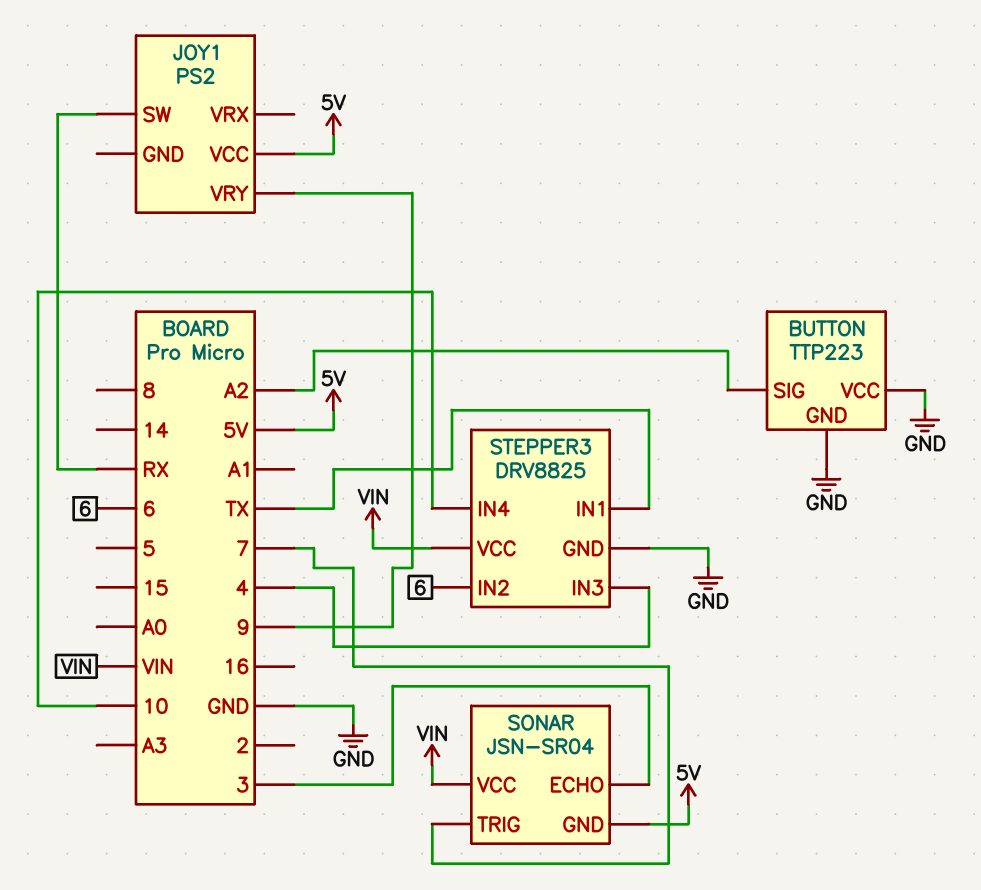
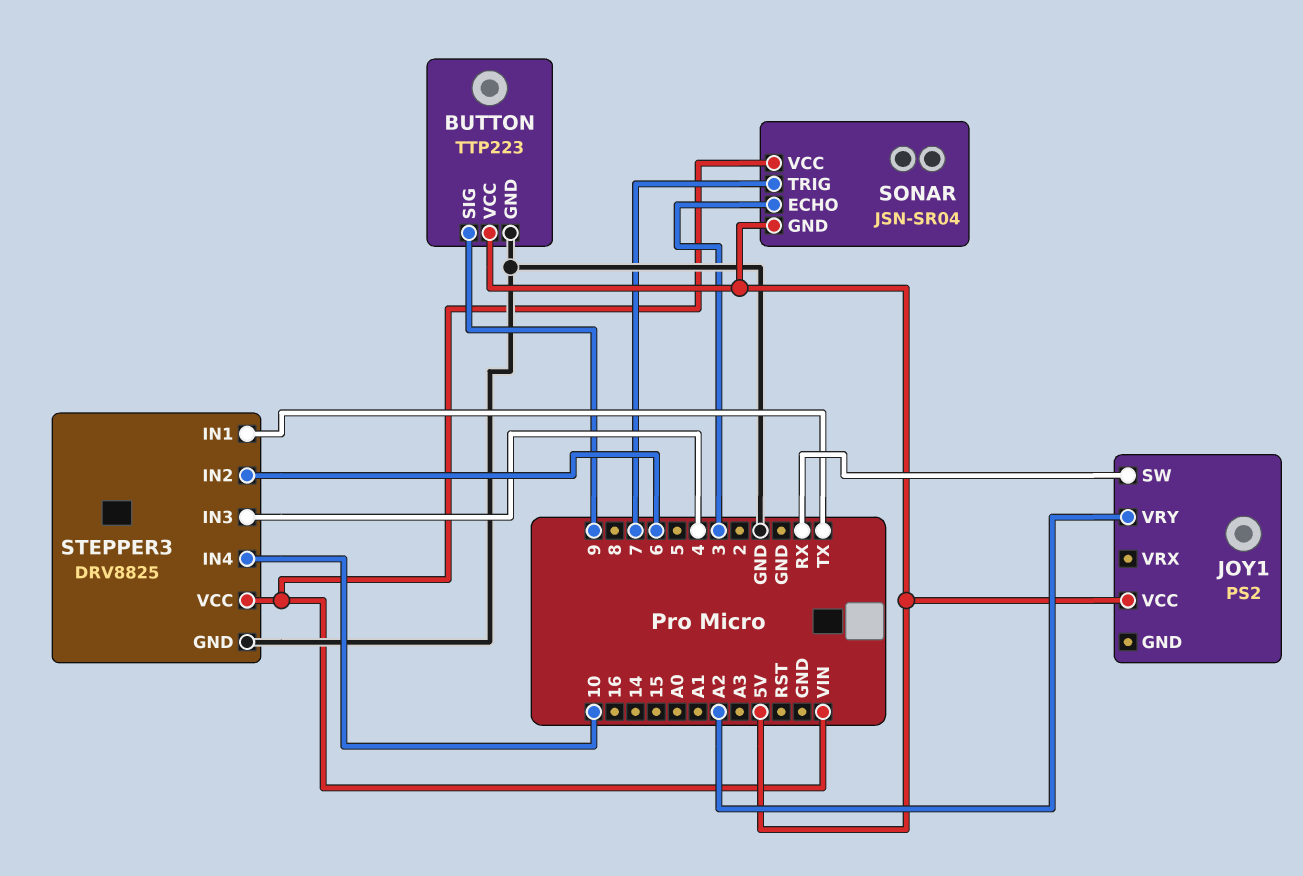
BUTTON pin SIG: A2 -> 9
BUTTON pin VCC: GND -> 5V
JOY1 pin VRY: 9 -> A2

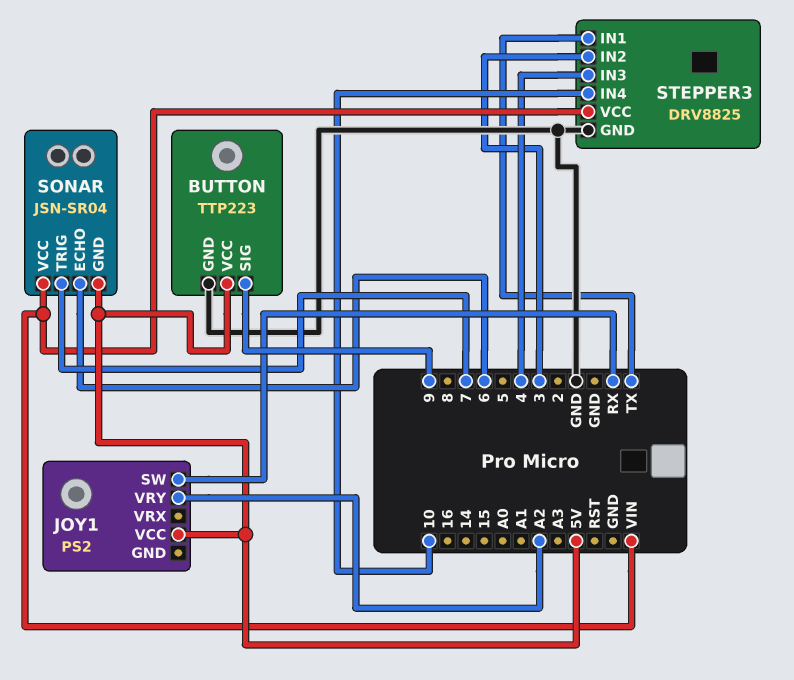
SONAR pin ECHO: 3 -> 6
STEPPER3 pin IN2: 6 -> 3

